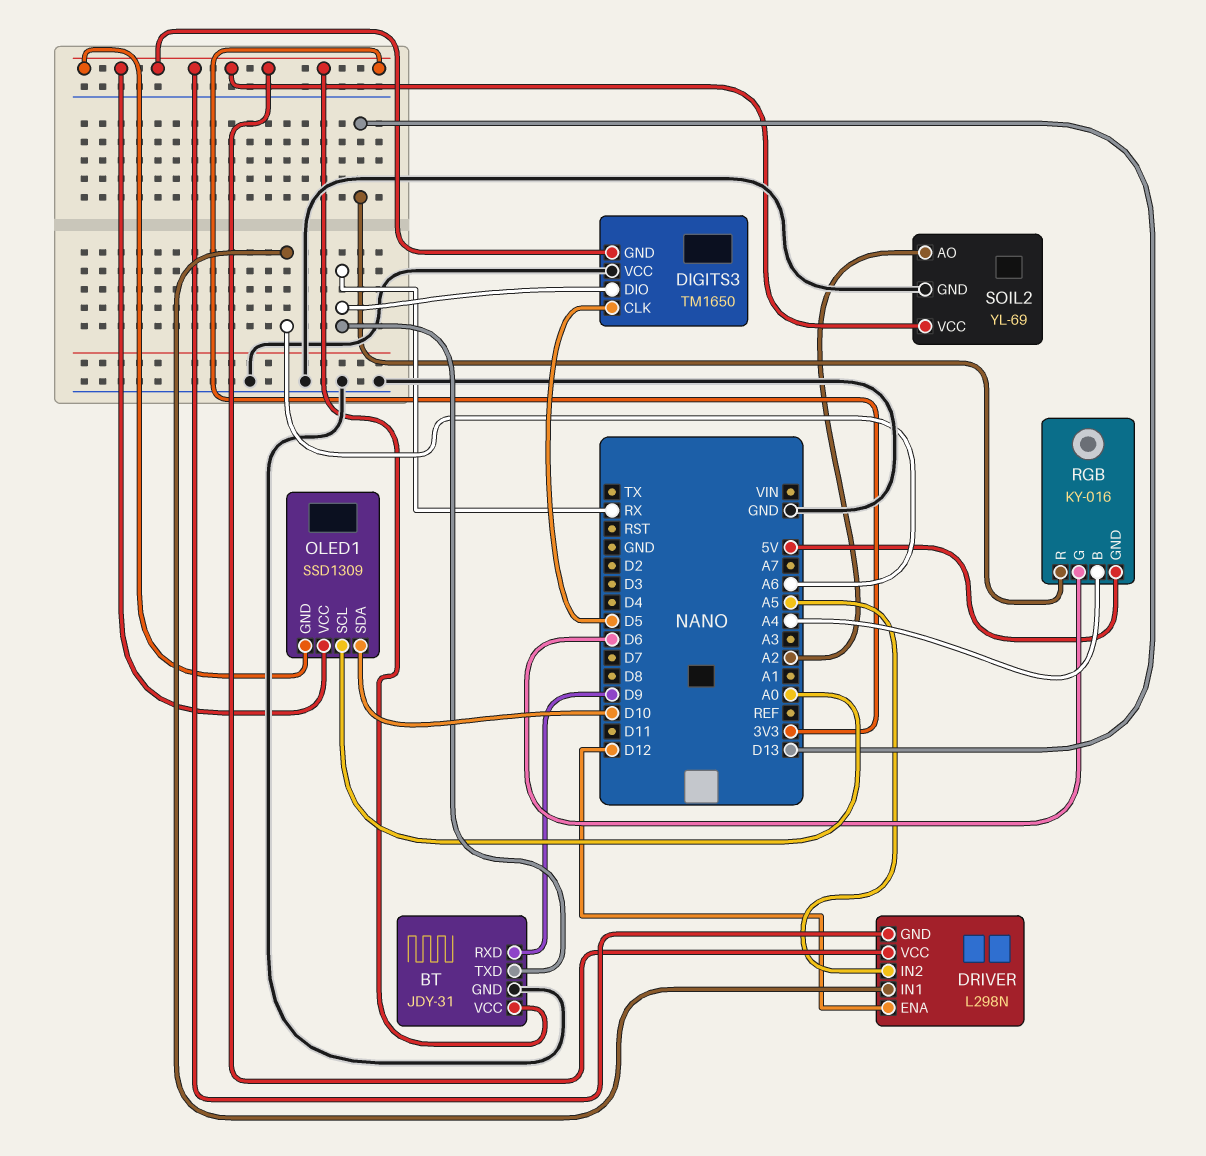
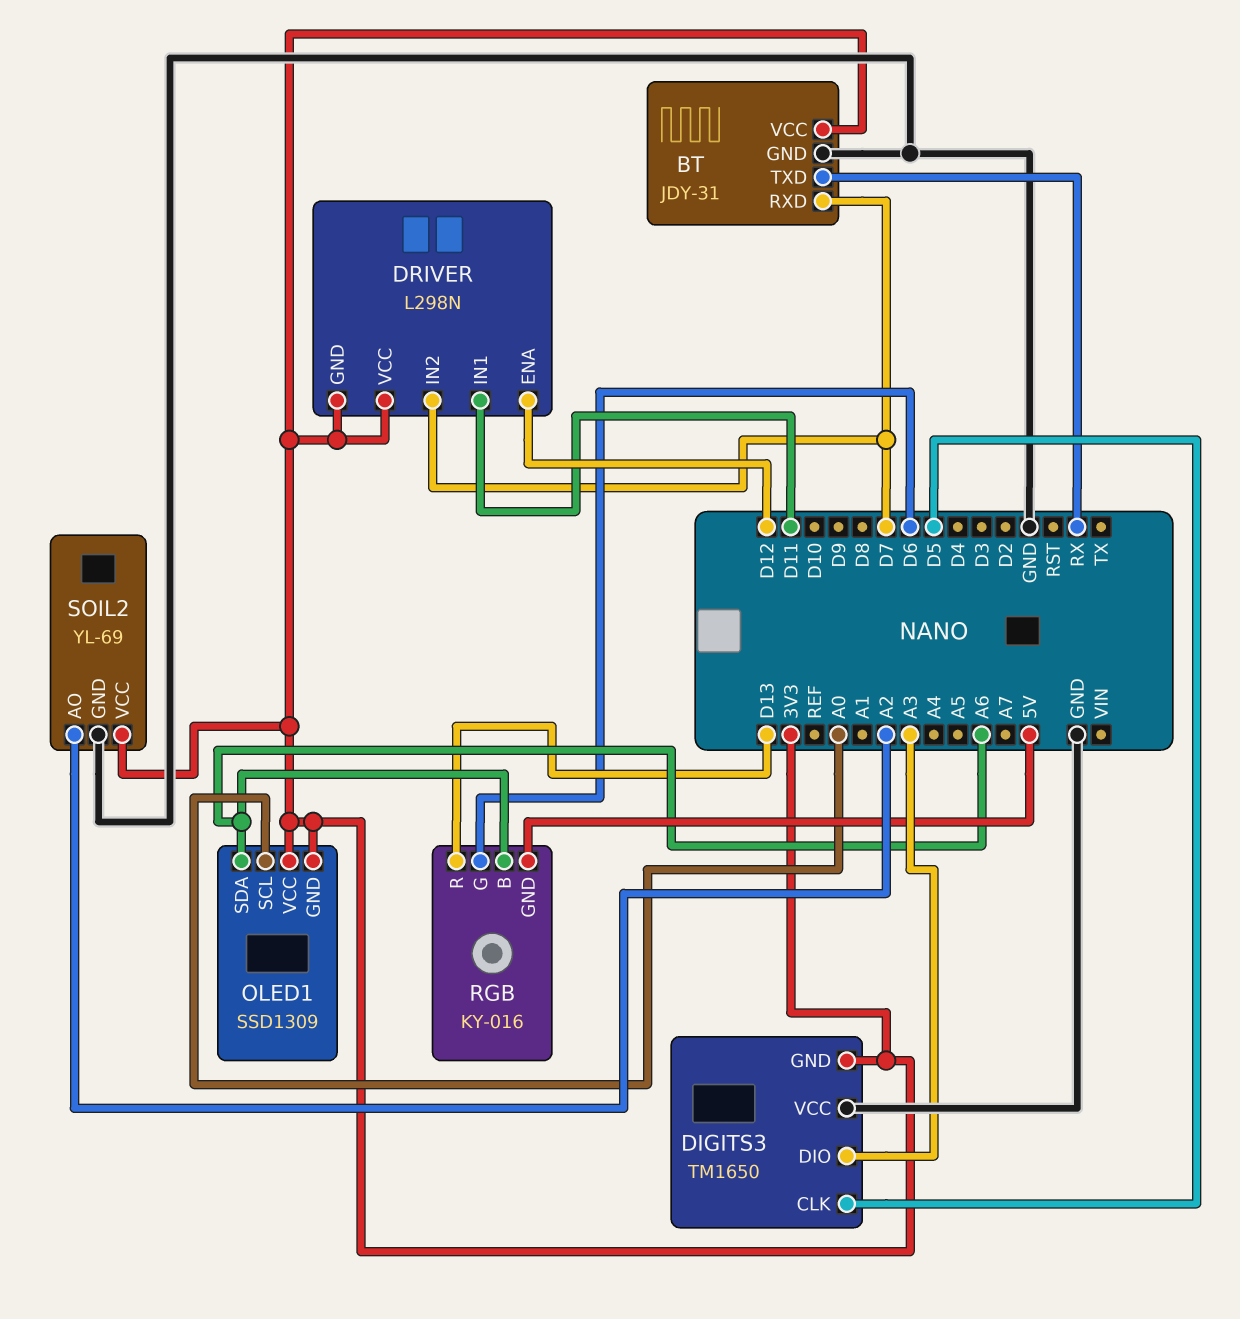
BT pin RXD: D9 -> D7
DIGITS3 pin DIO: RX -> A3
DRIVER pin IN1: A6 -> D11
DRIVER pin IN2: A5 -> D7
OLED1 pin SDA: D10 -> A6
RGB pin B: A4 -> A6

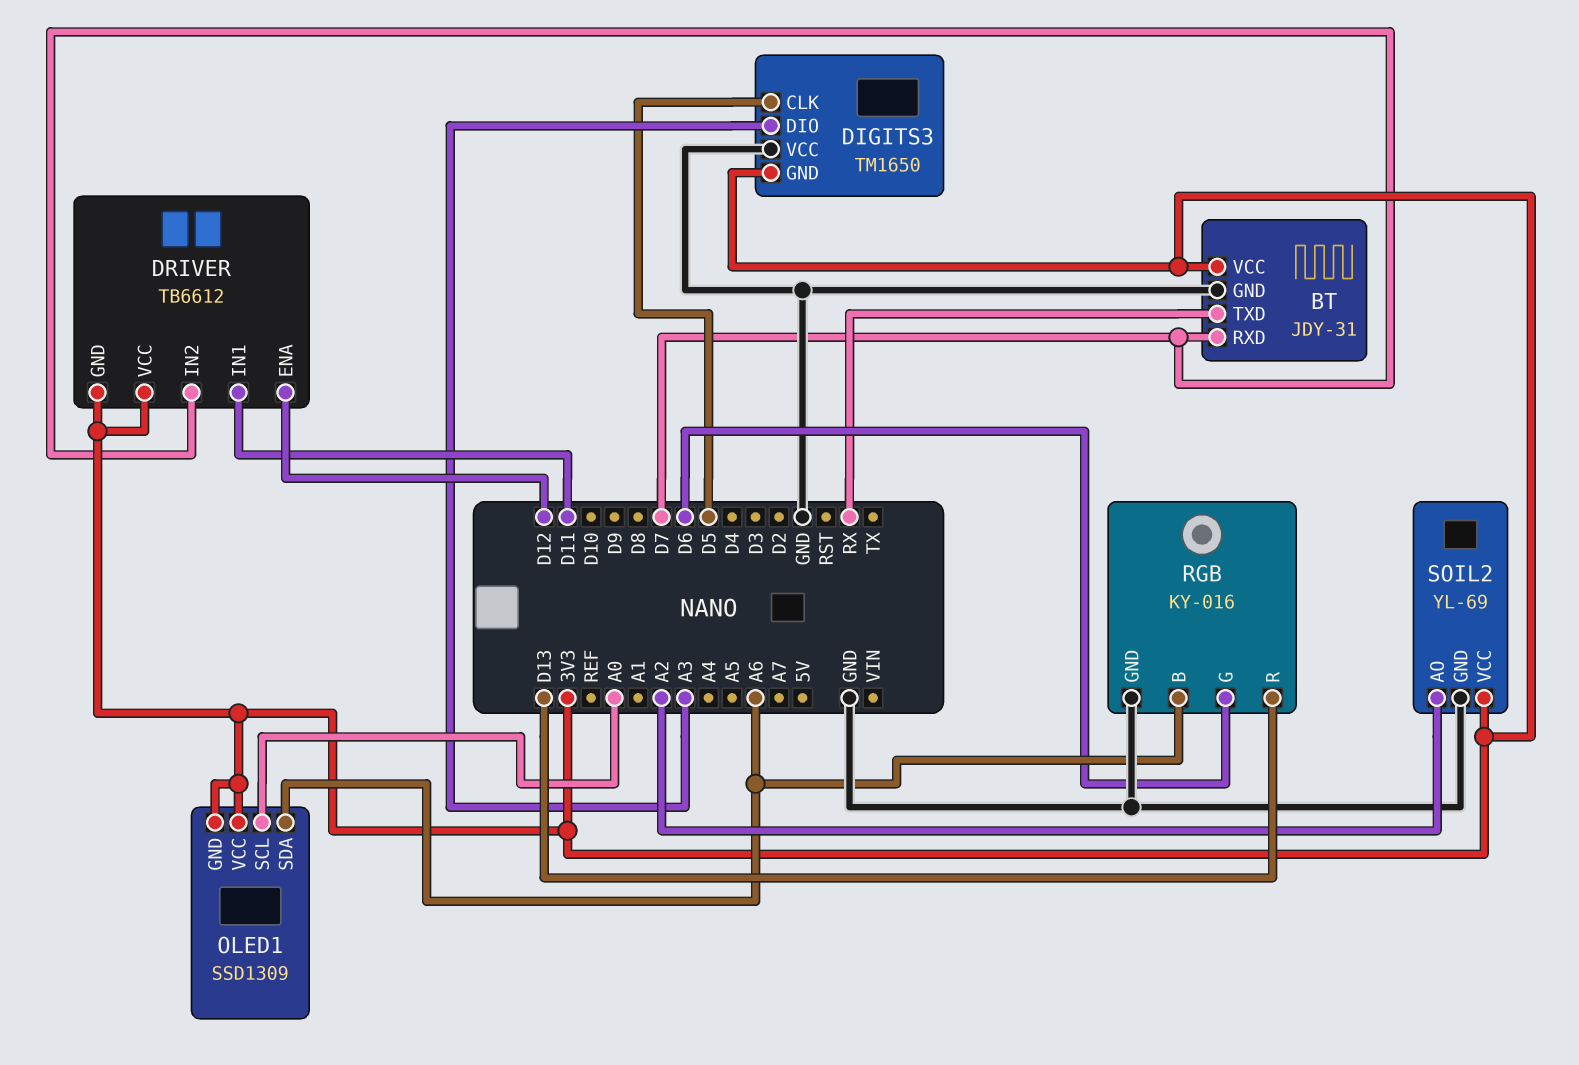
DRIVER: L298N -> TB6612
RGB pin GND: 5V -> GND

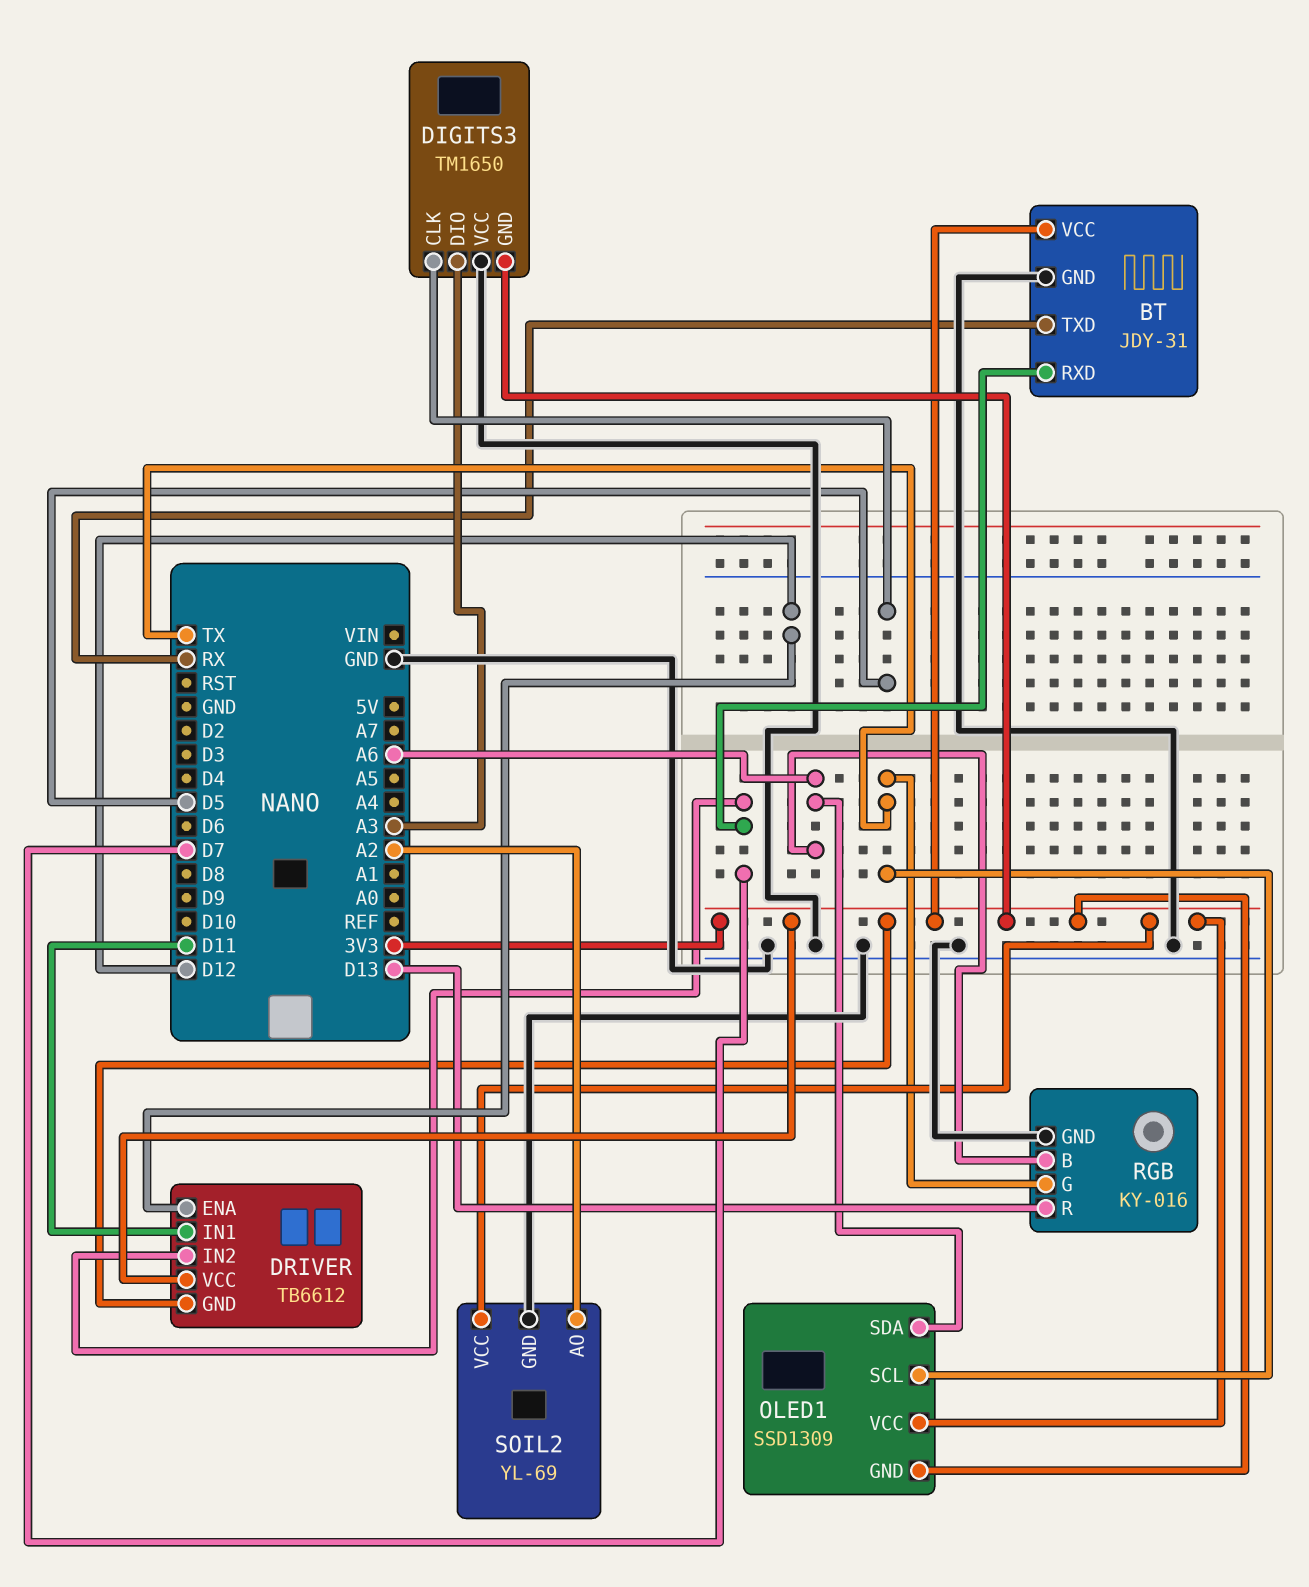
OLED1 pin SCL: A0 -> TX
RGB pin G: D6 -> TX

